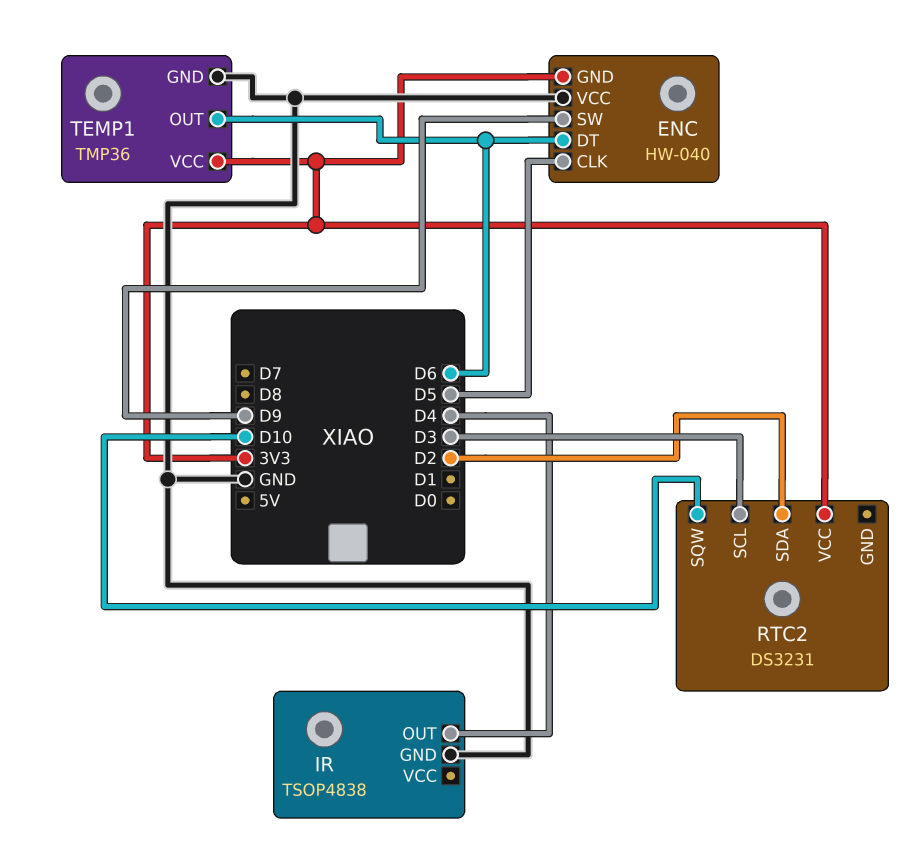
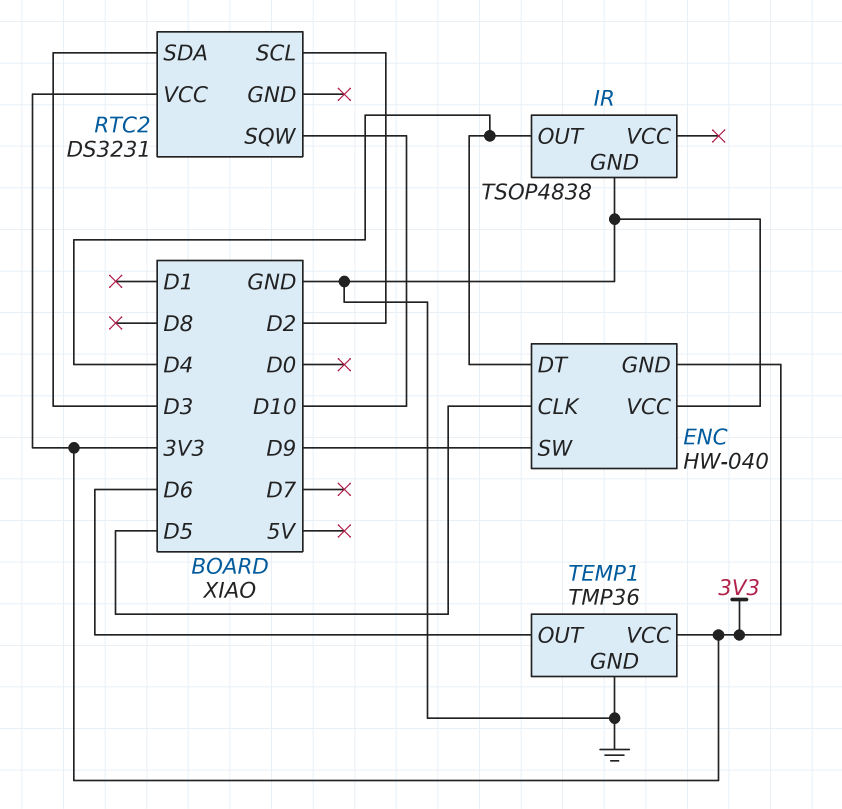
ENC pin DT: D6 -> D4
RTC2 pin SCL: D3 -> D2
RTC2 pin SDA: D2 -> D3

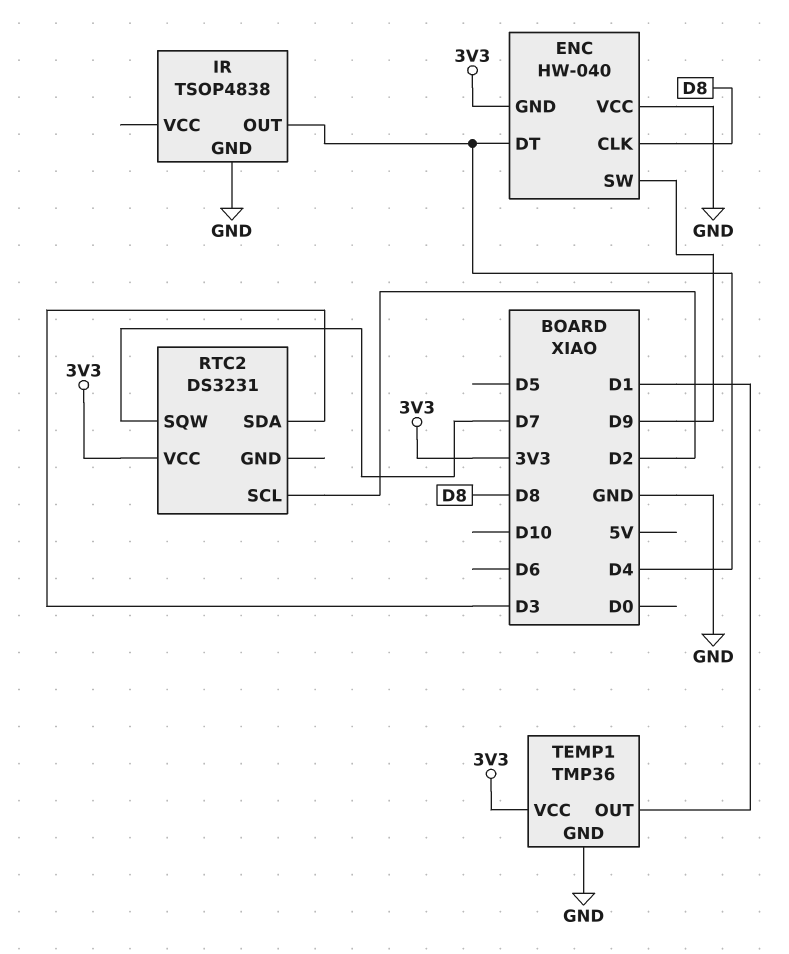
ENC pin CLK: D5 -> D8
RTC2 pin SQW: D10 -> D7
TEMP1 pin OUT: D6 -> D1

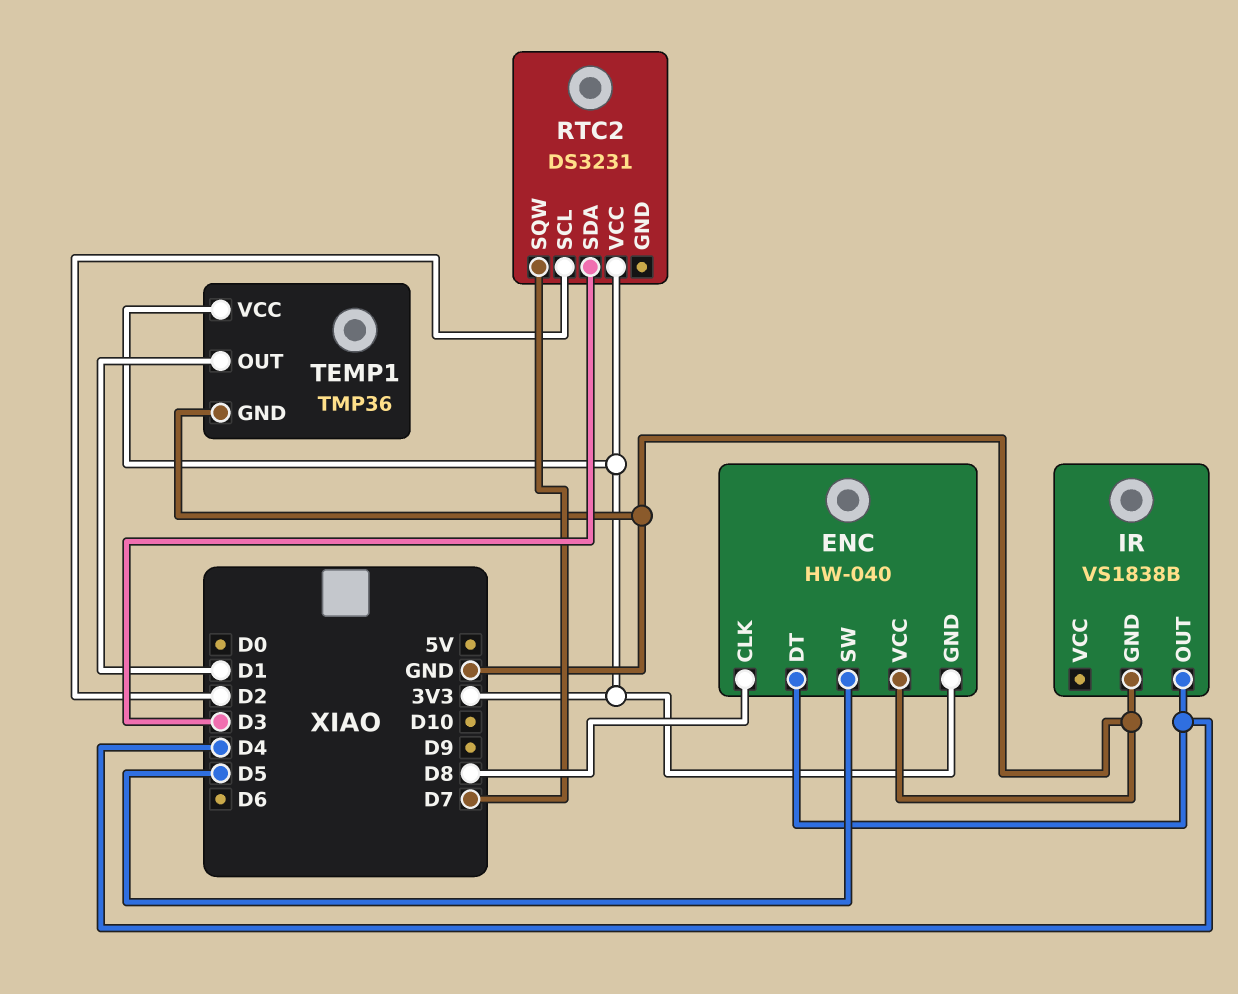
ENC pin SW: D9 -> D5
IR: TSOP4838 -> VS1838B

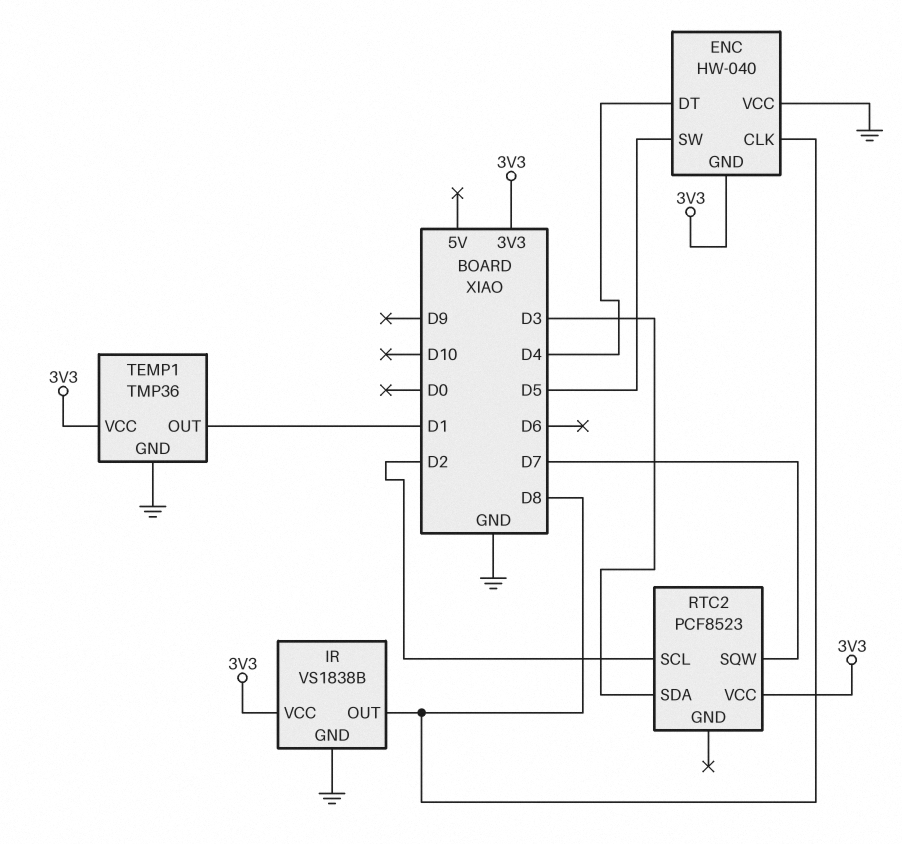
IR pin OUT: D4 -> D8
IR pin VCC: none -> 3V3
RTC2: DS3231 -> PCF8523

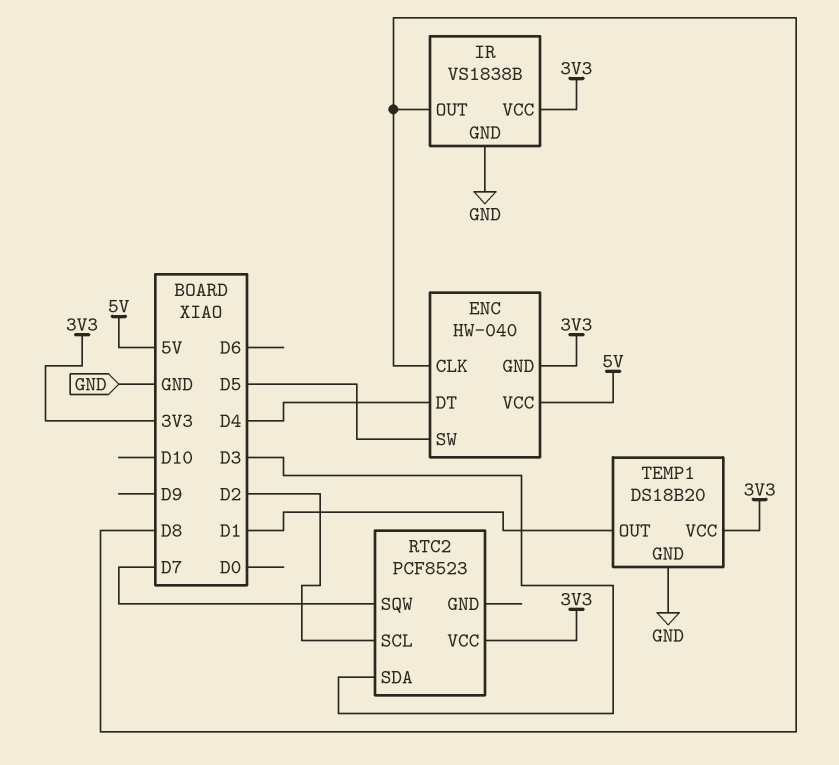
ENC pin VCC: GND -> 5V
TEMP1: TMP36 -> DS18B20

